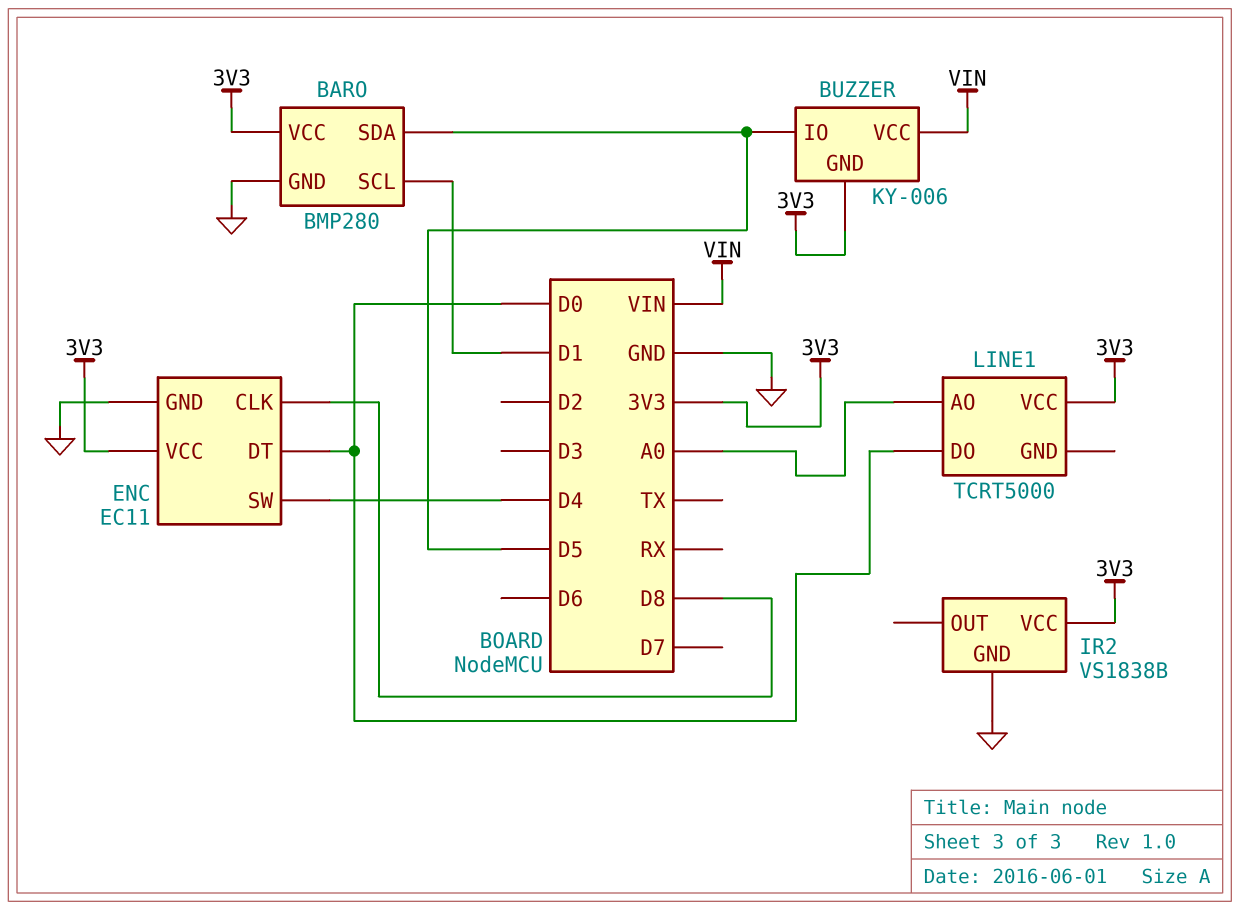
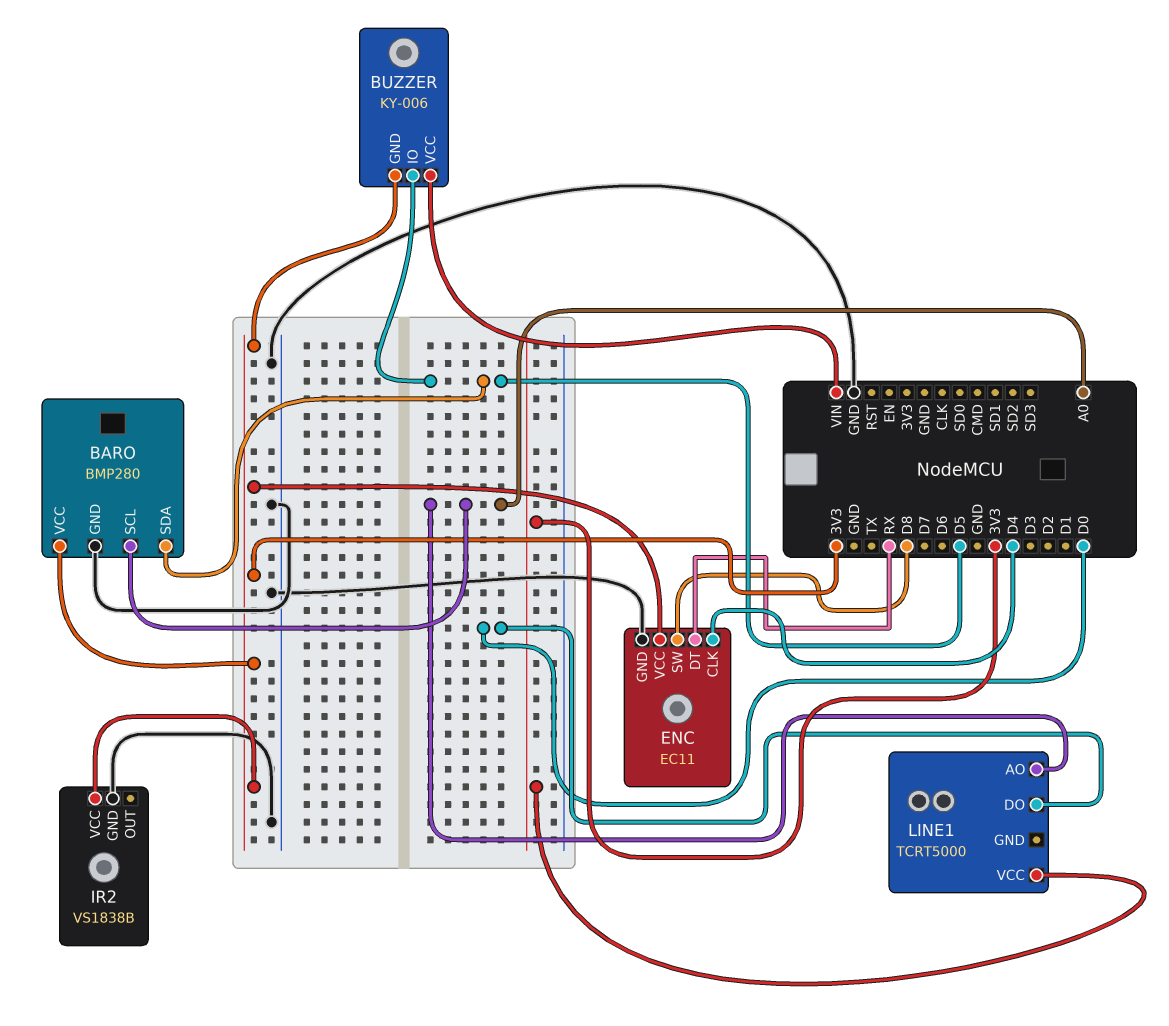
BARO pin SCL: D1 -> A0
ENC pin CLK: D8 -> D4
ENC pin DT: D0 -> RX
ENC pin SW: D4 -> D8

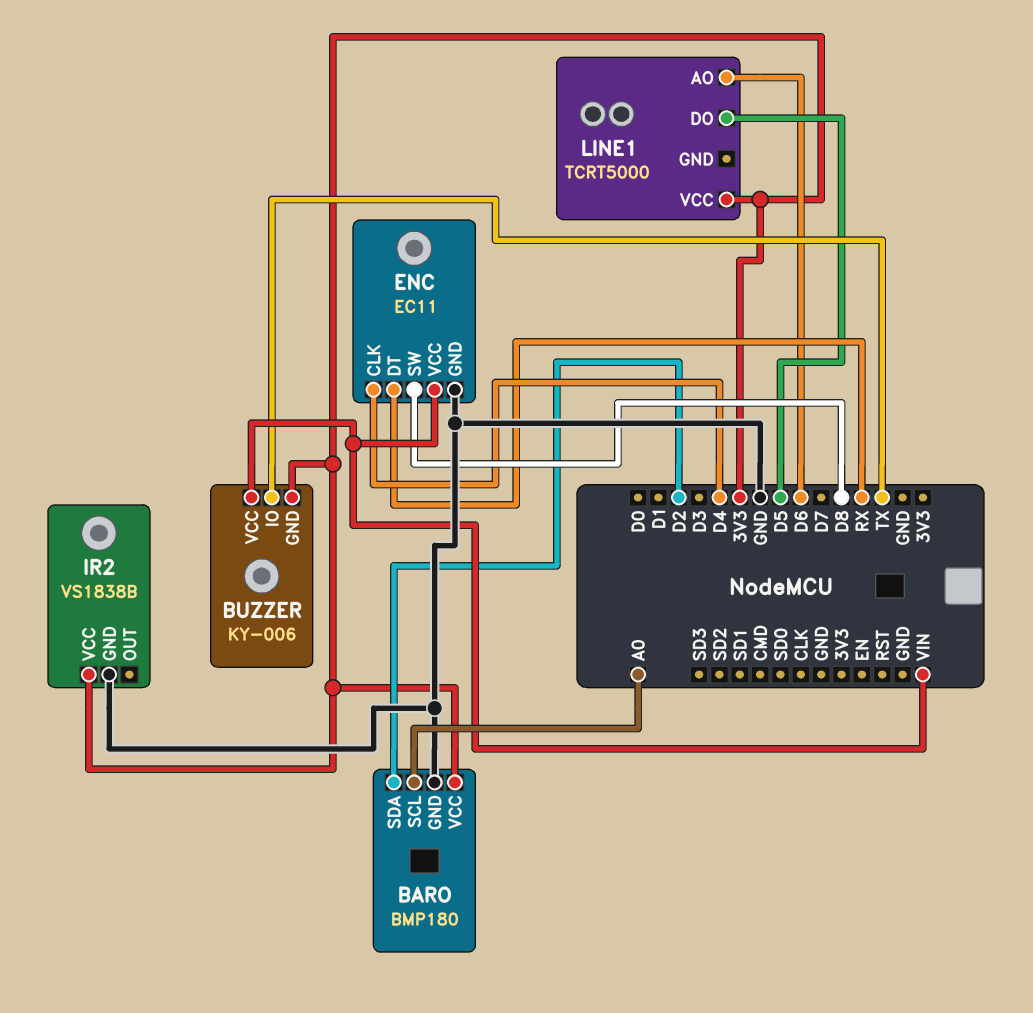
BARO: BMP280 -> BMP180
BARO pin SDA: D5 -> D2
BUZZER pin IO: D5 -> TX
ENC pin VCC: 3V3 -> VIN
LINE1 pin AO: A0 -> D6
LINE1 pin DO: D0 -> D5

